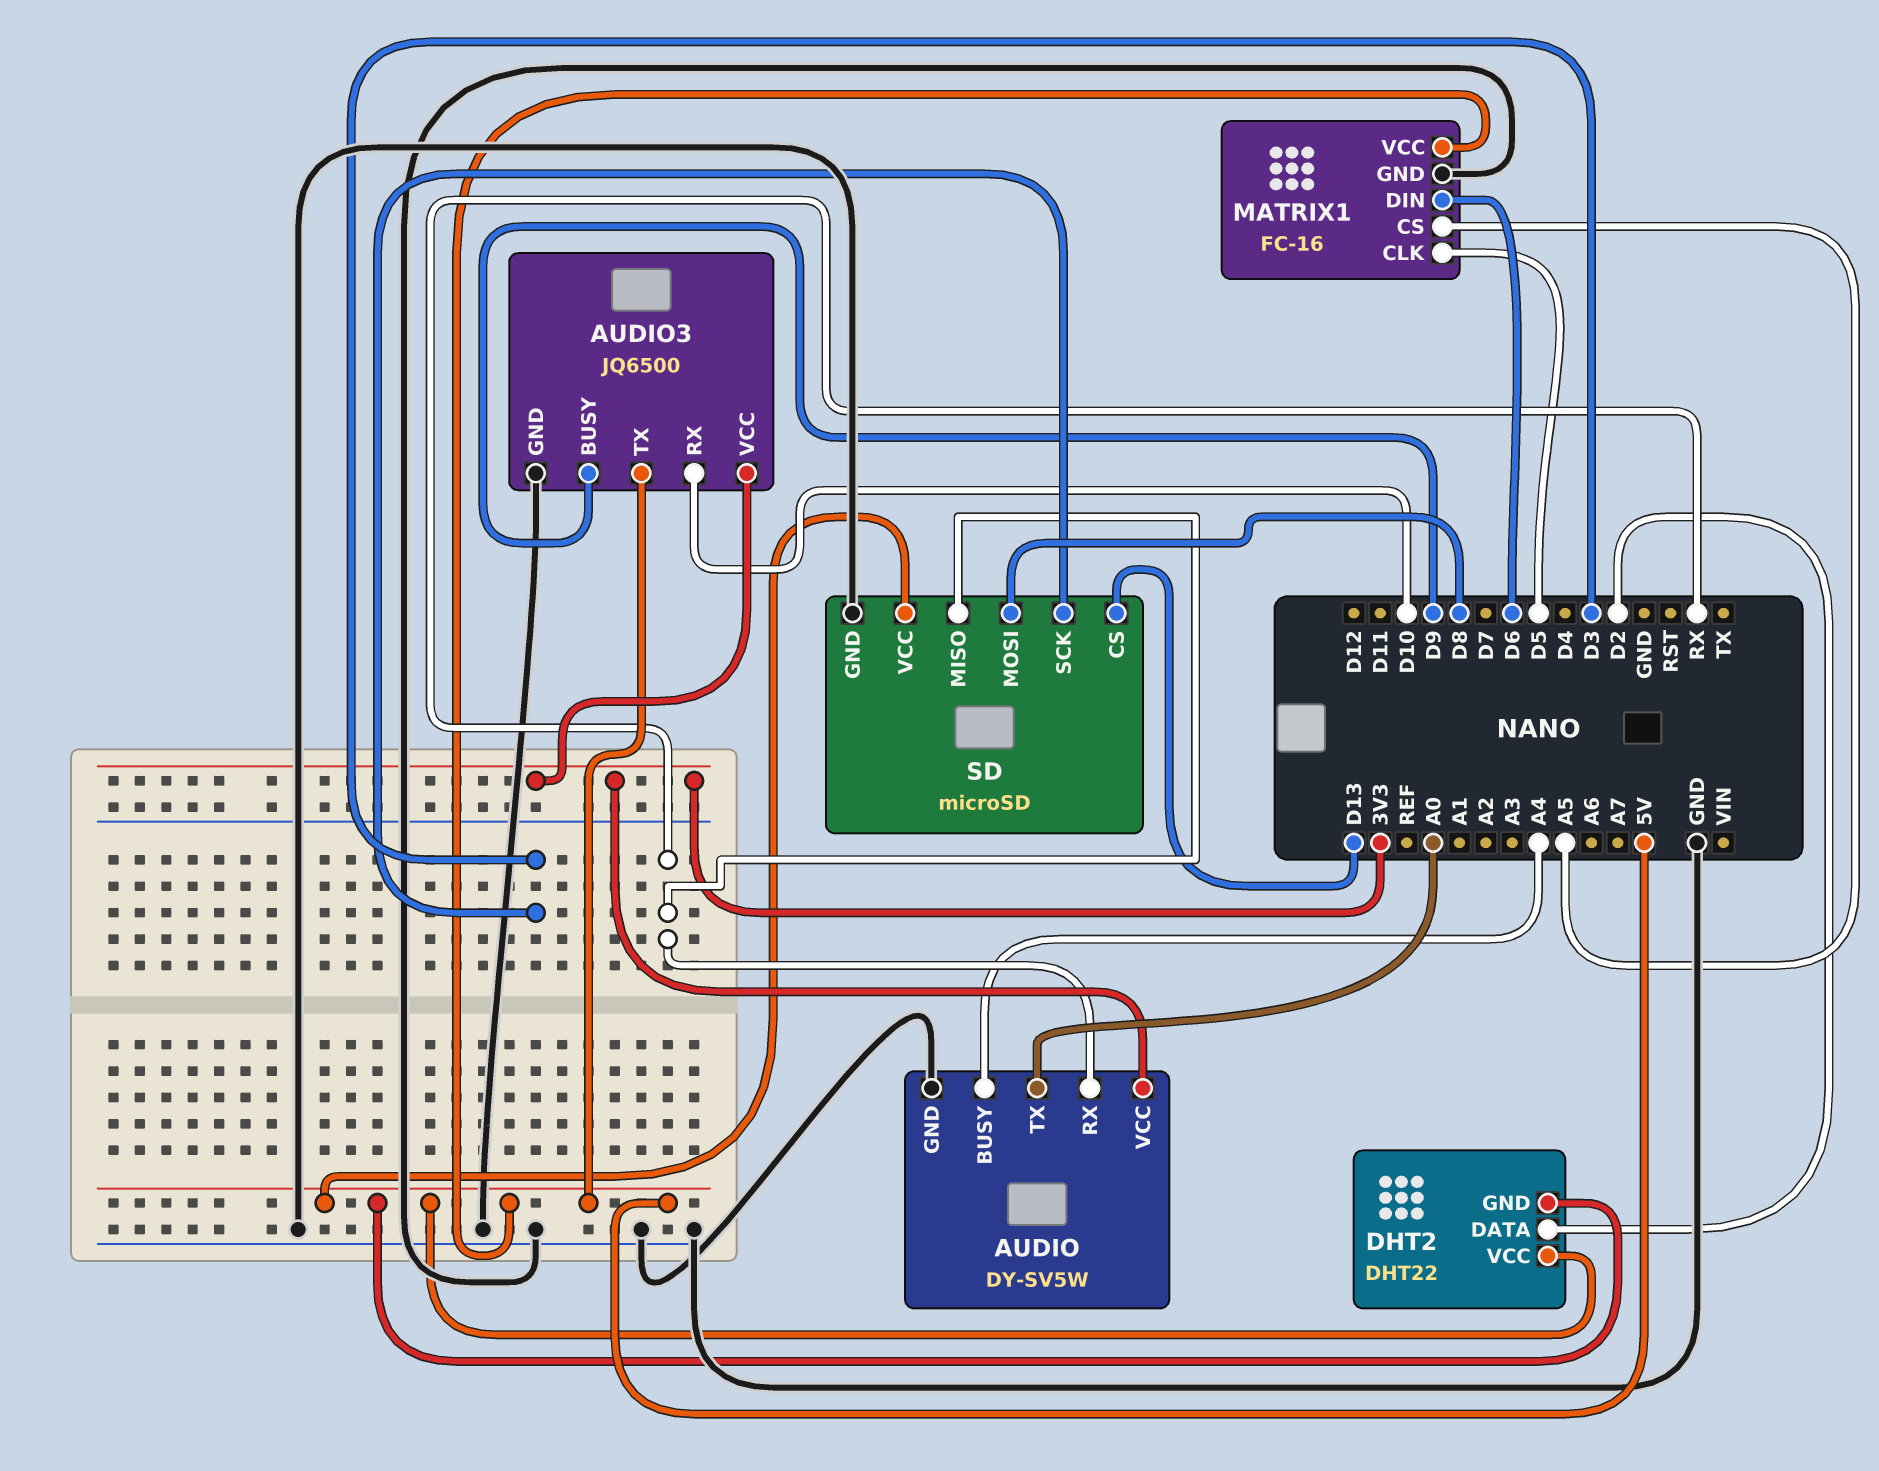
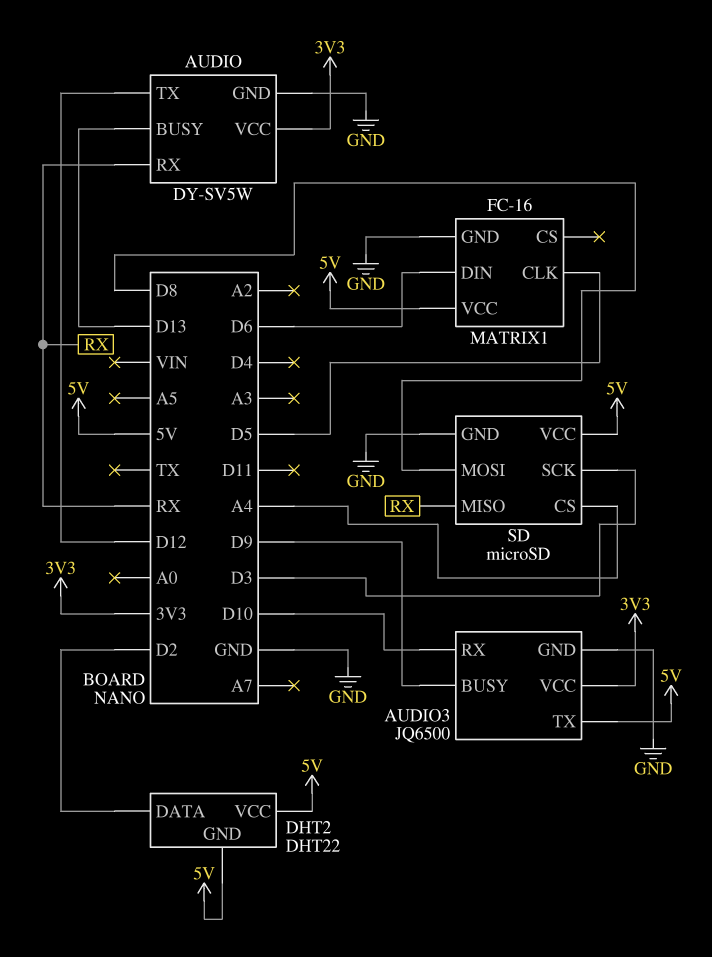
AUDIO pin BUSY: A4 -> D13
AUDIO pin TX: A0 -> D12
MATRIX1 pin CS: A5 -> none
SD pin CS: D13 -> A4

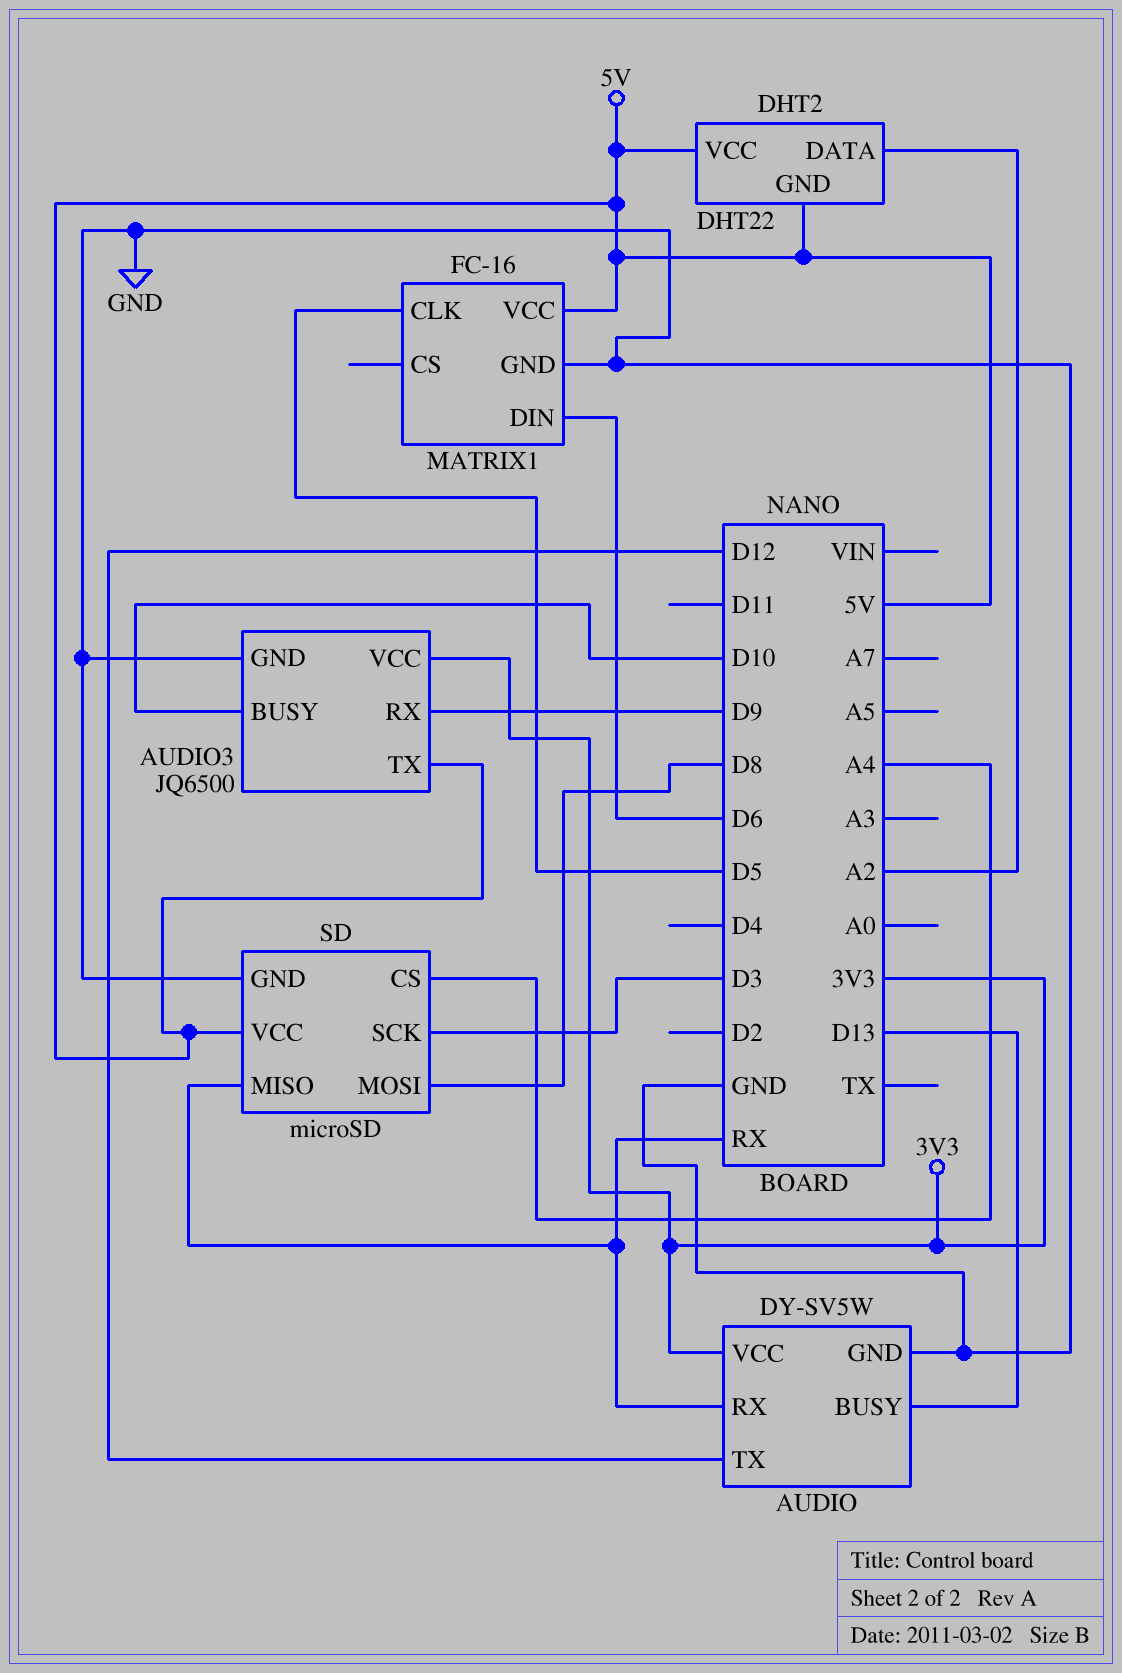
AUDIO3 pin BUSY: D9 -> D10
AUDIO3 pin RX: D10 -> D9
DHT2 pin DATA: D2 -> A2

